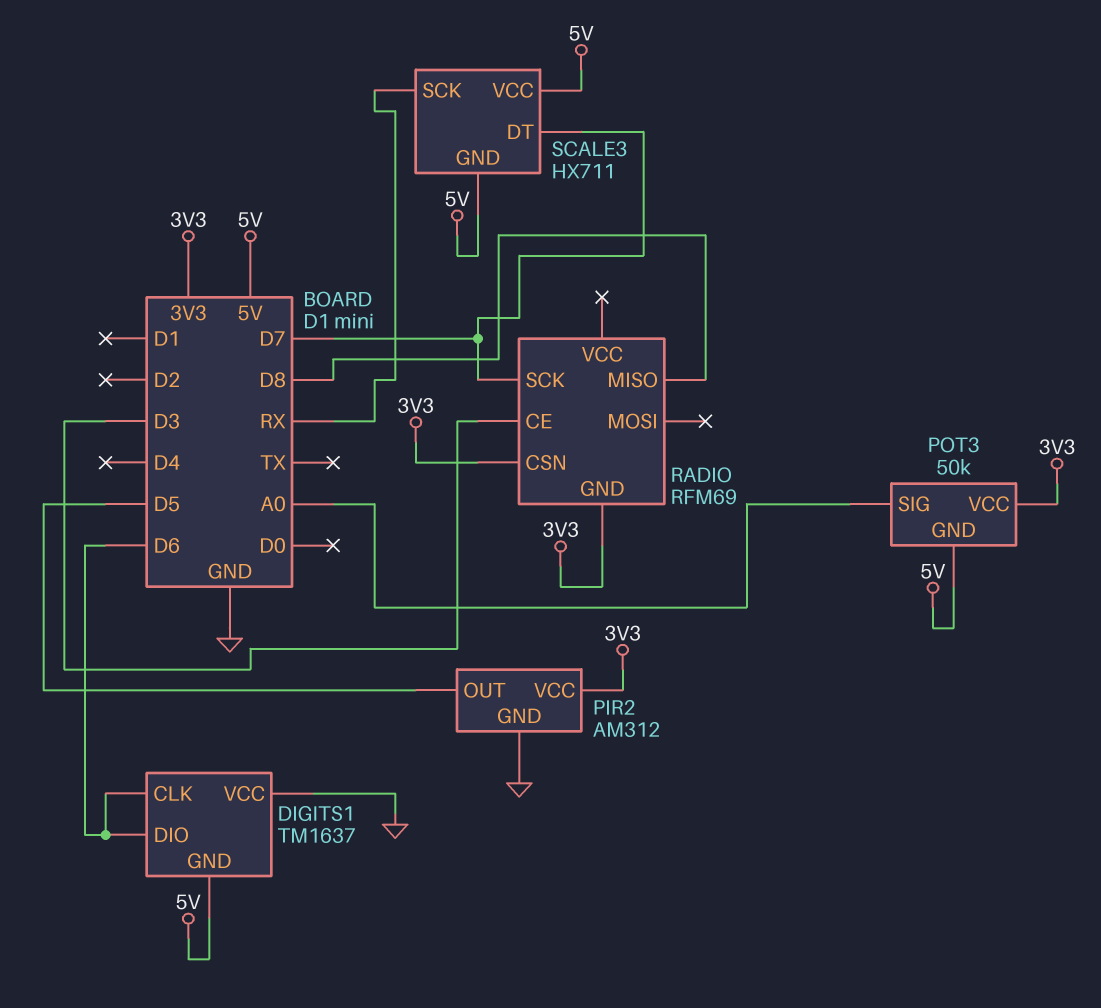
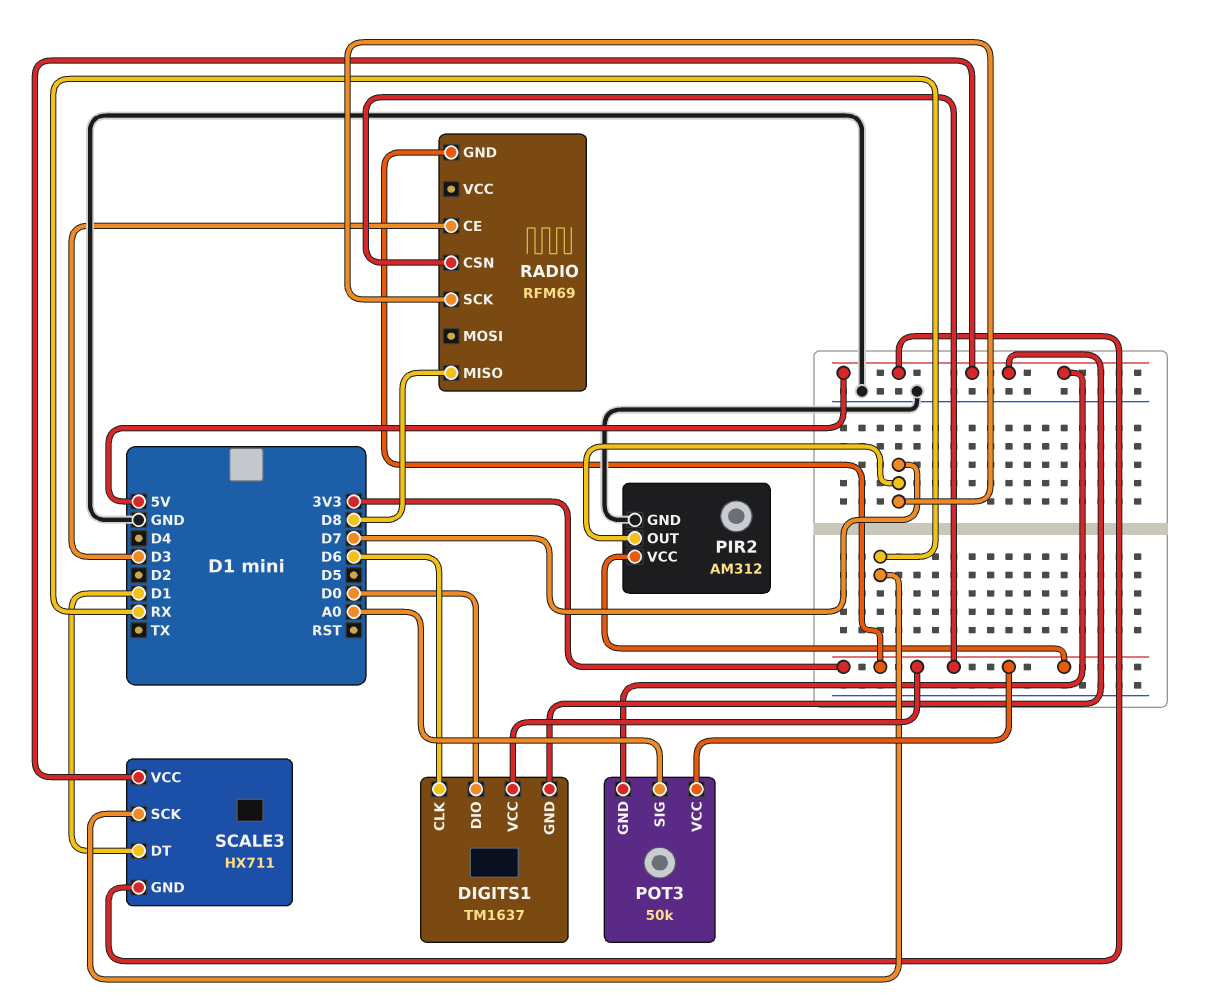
DIGITS1 pin DIO: D6 -> D0
DIGITS1 pin VCC: GND -> 3V3
PIR2 pin OUT: D5 -> D7
SCALE3 pin DT: D7 -> D1

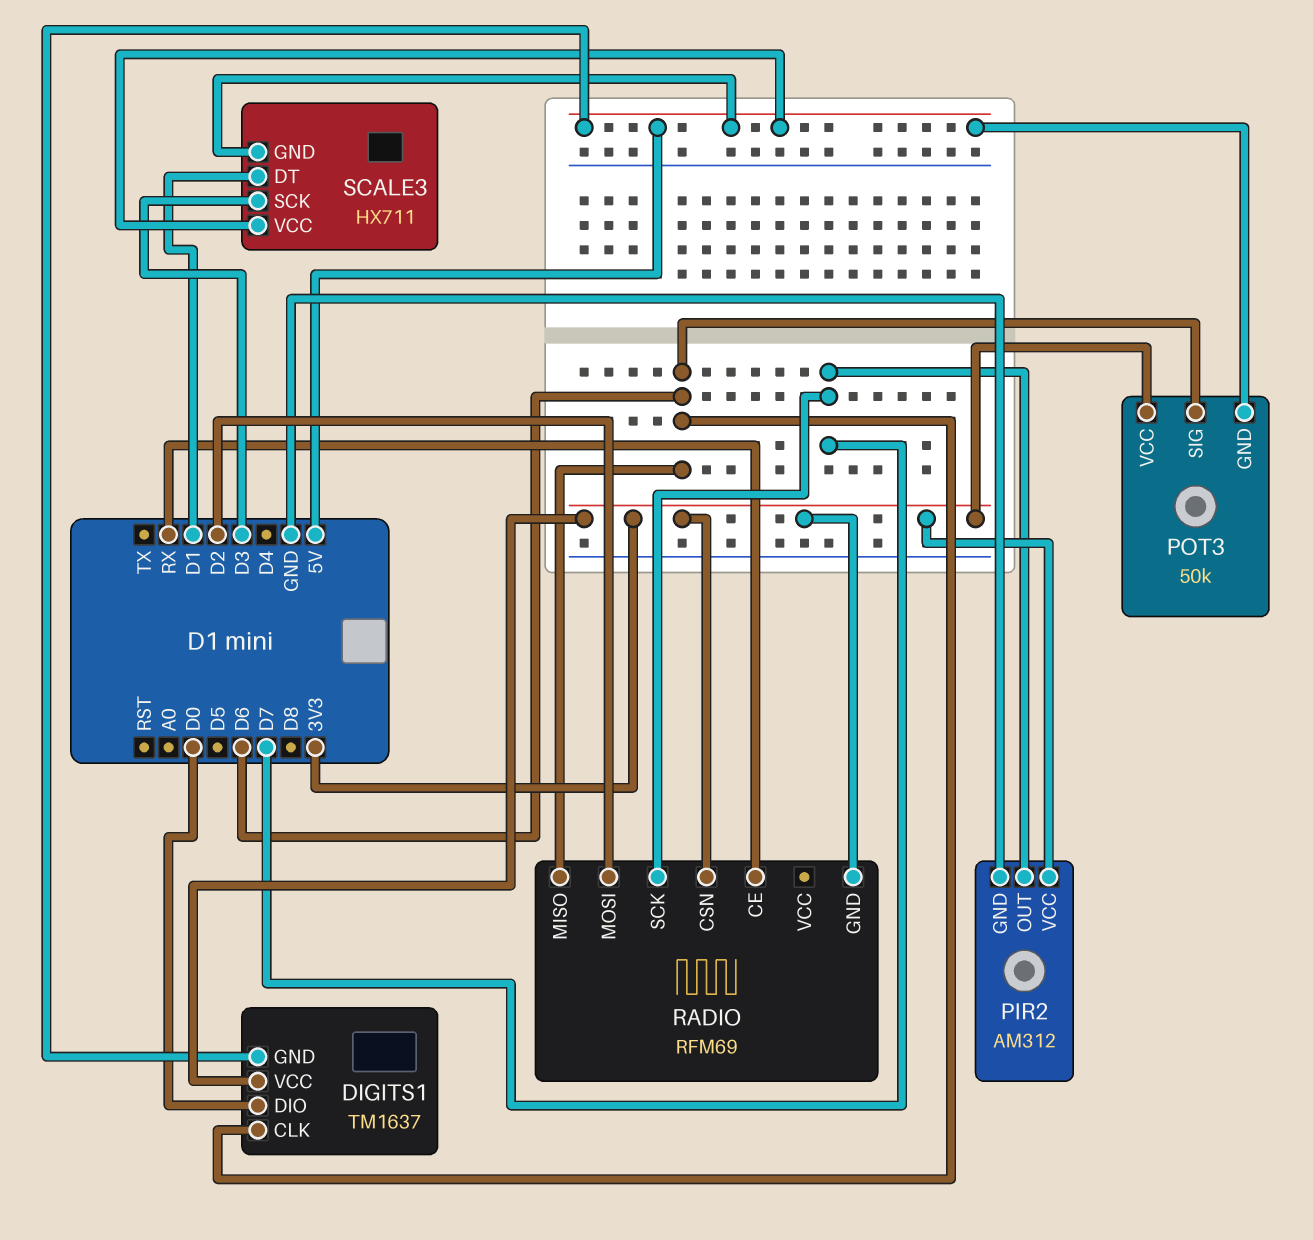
POT3 pin SIG: A0 -> D6
RADIO pin CE: D3 -> RX
RADIO pin MISO: D8 -> D6
RADIO pin MOSI: none -> D2
SCALE3 pin SCK: RX -> D3

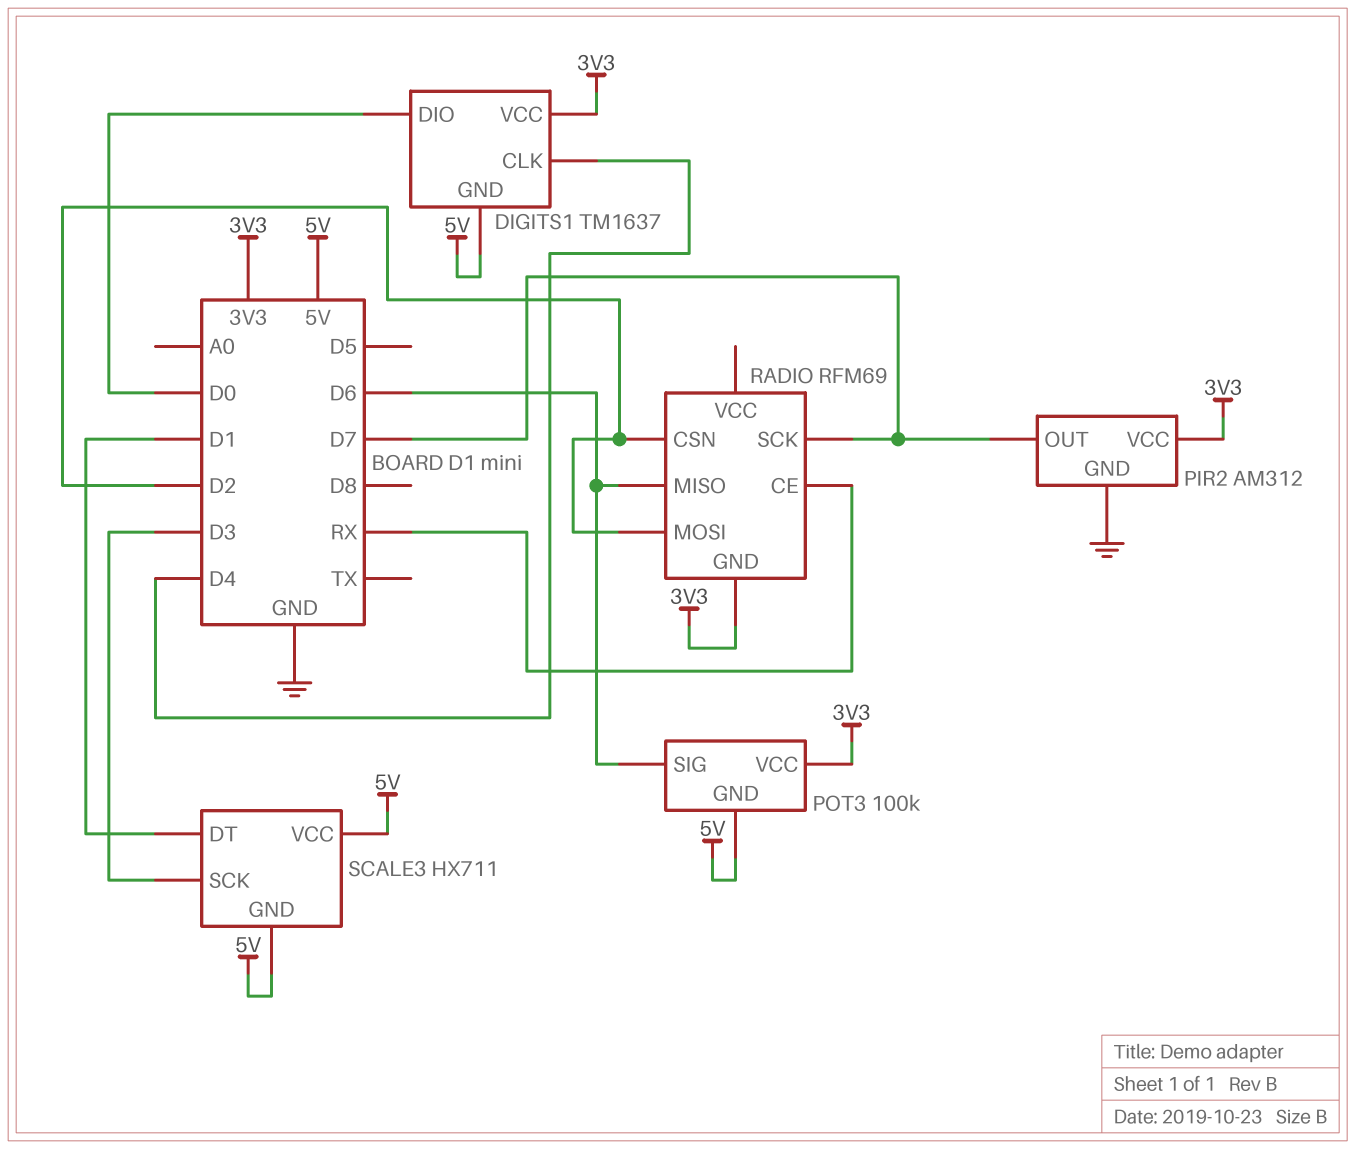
DIGITS1 pin CLK: D6 -> D4
POT3: 50k -> 100k
RADIO pin CSN: 3V3 -> D2

